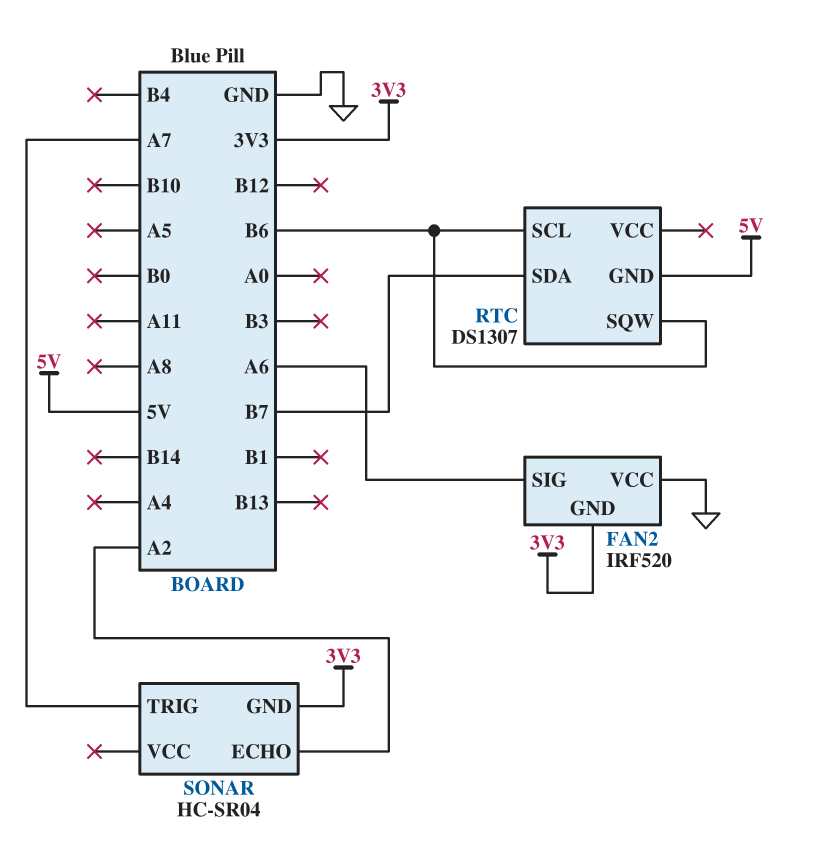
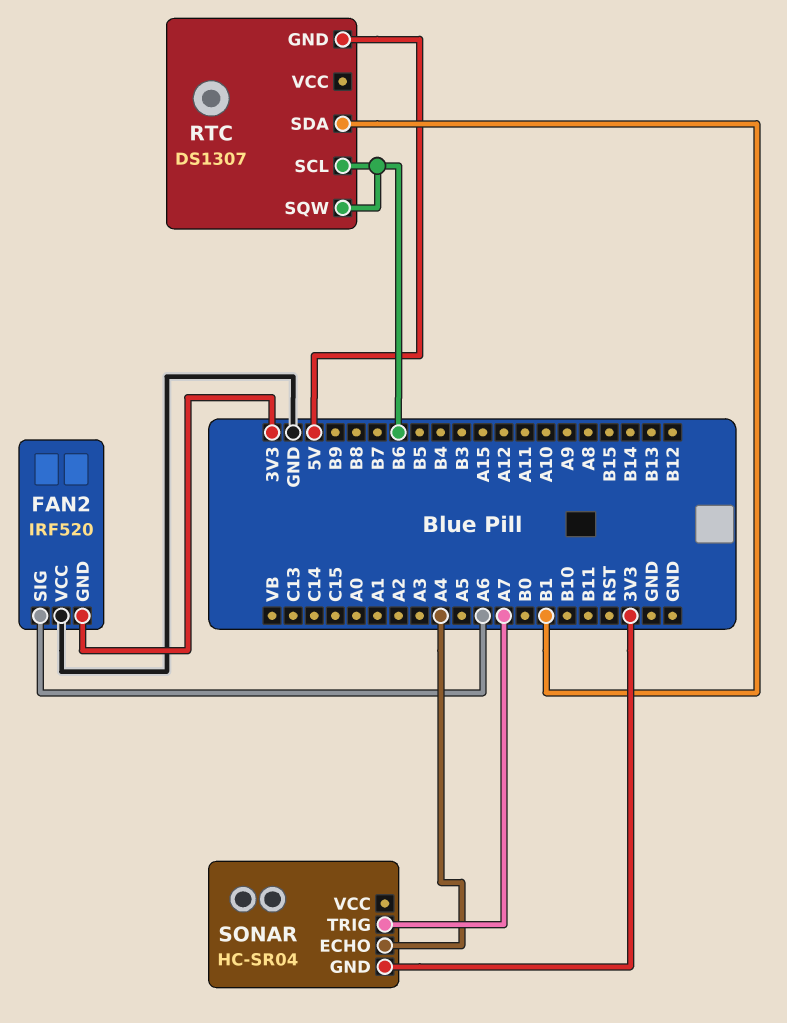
RTC pin SDA: B7 -> B1
SONAR pin ECHO: A2 -> A4

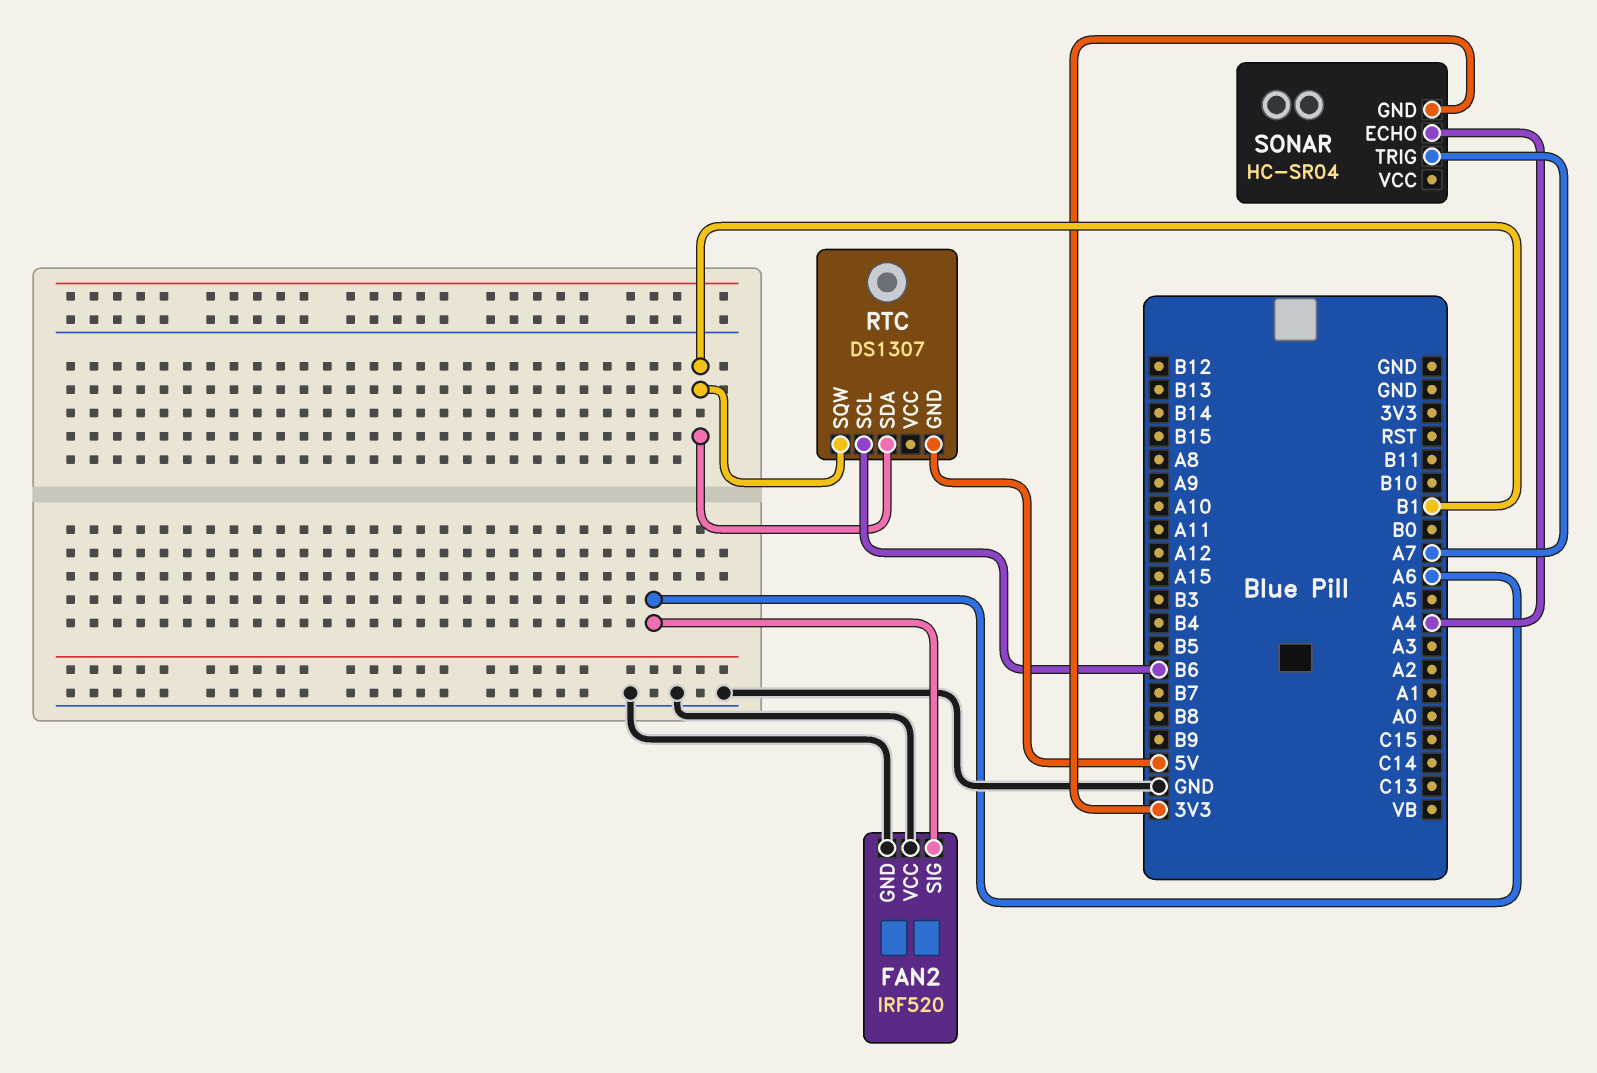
FAN2 pin GND: 3V3 -> GND
RTC pin SQW: B6 -> B1

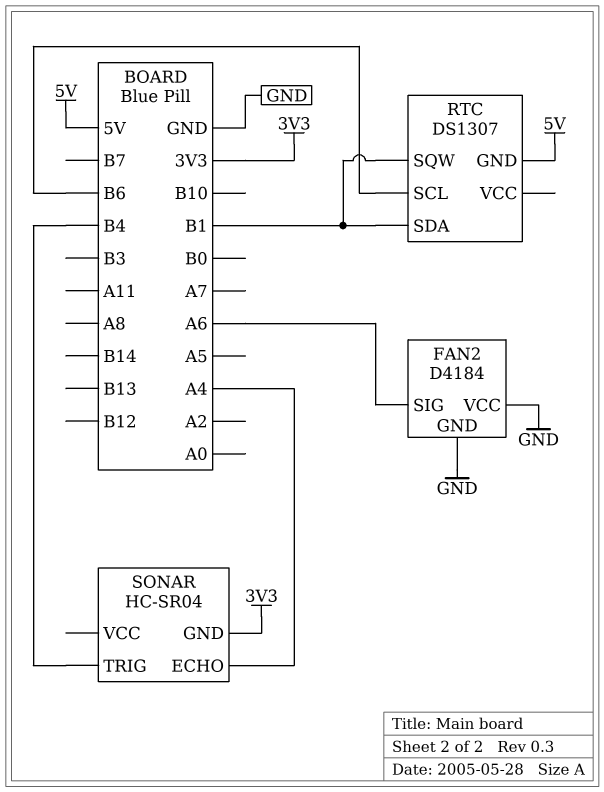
FAN2: IRF520 -> D4184
SONAR pin TRIG: A7 -> B4

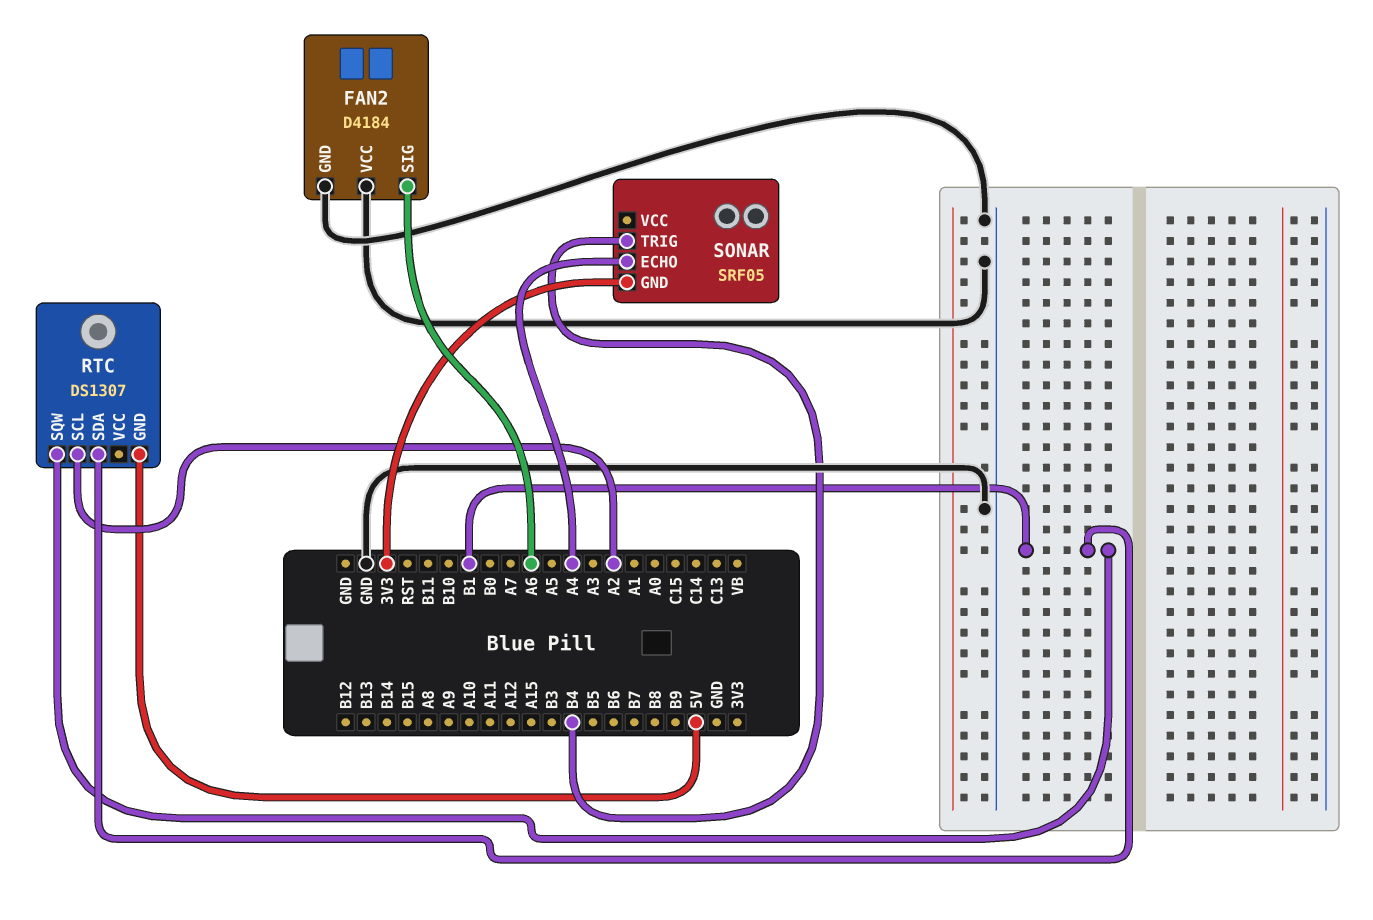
RTC pin SCL: B6 -> A2
SONAR: HC-SR04 -> SRF05

